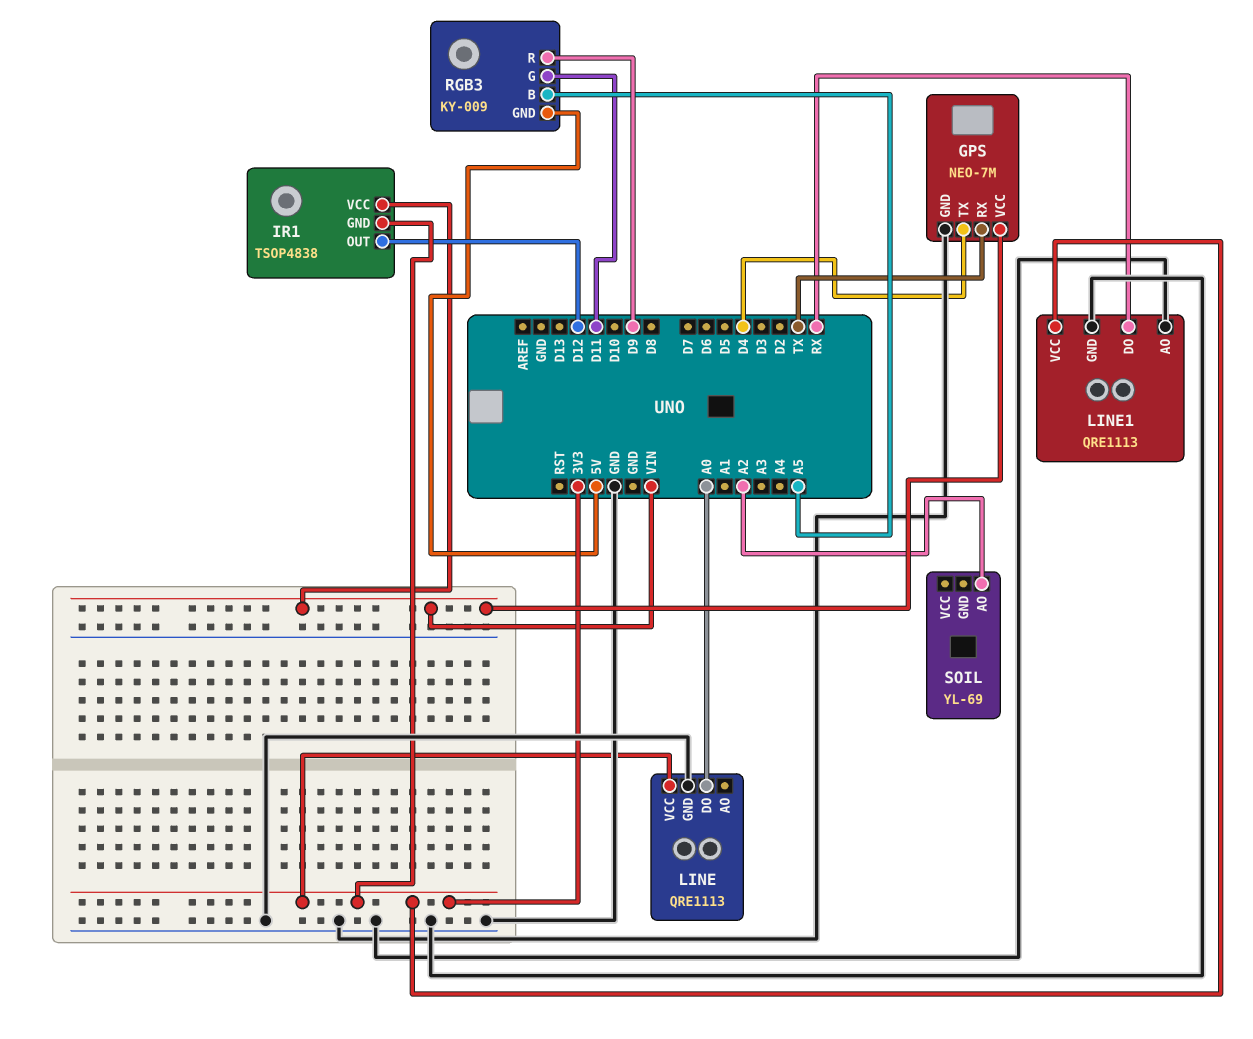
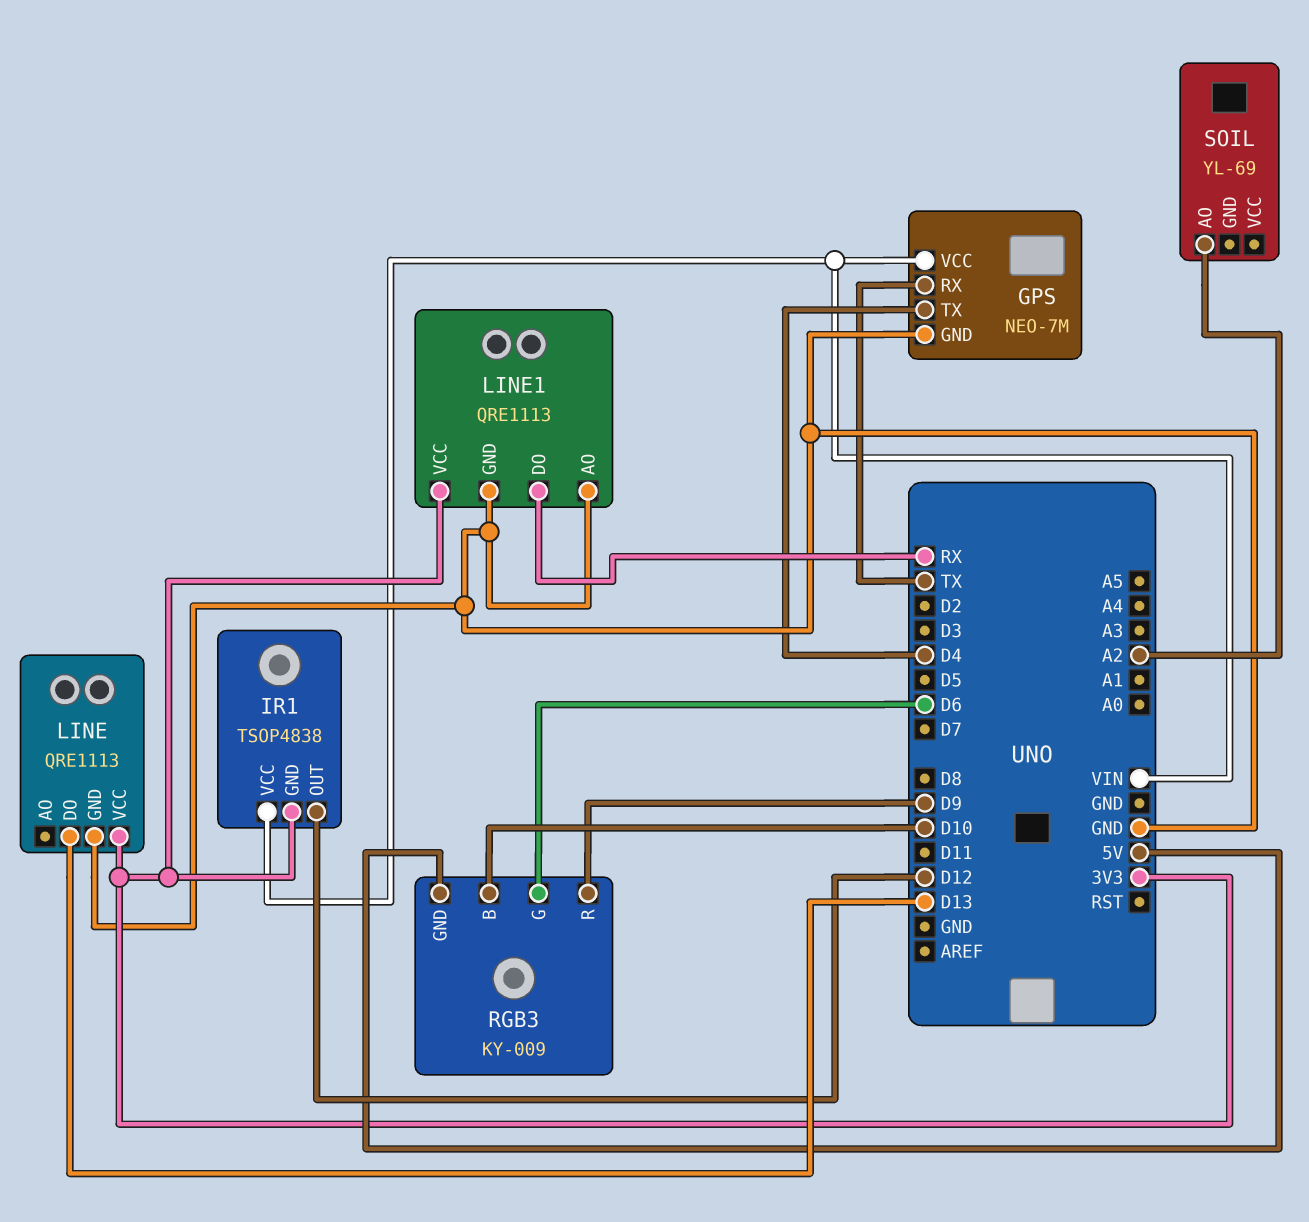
LINE pin DO: A0 -> D13
RGB3 pin B: A5 -> D10
RGB3 pin G: D11 -> D6

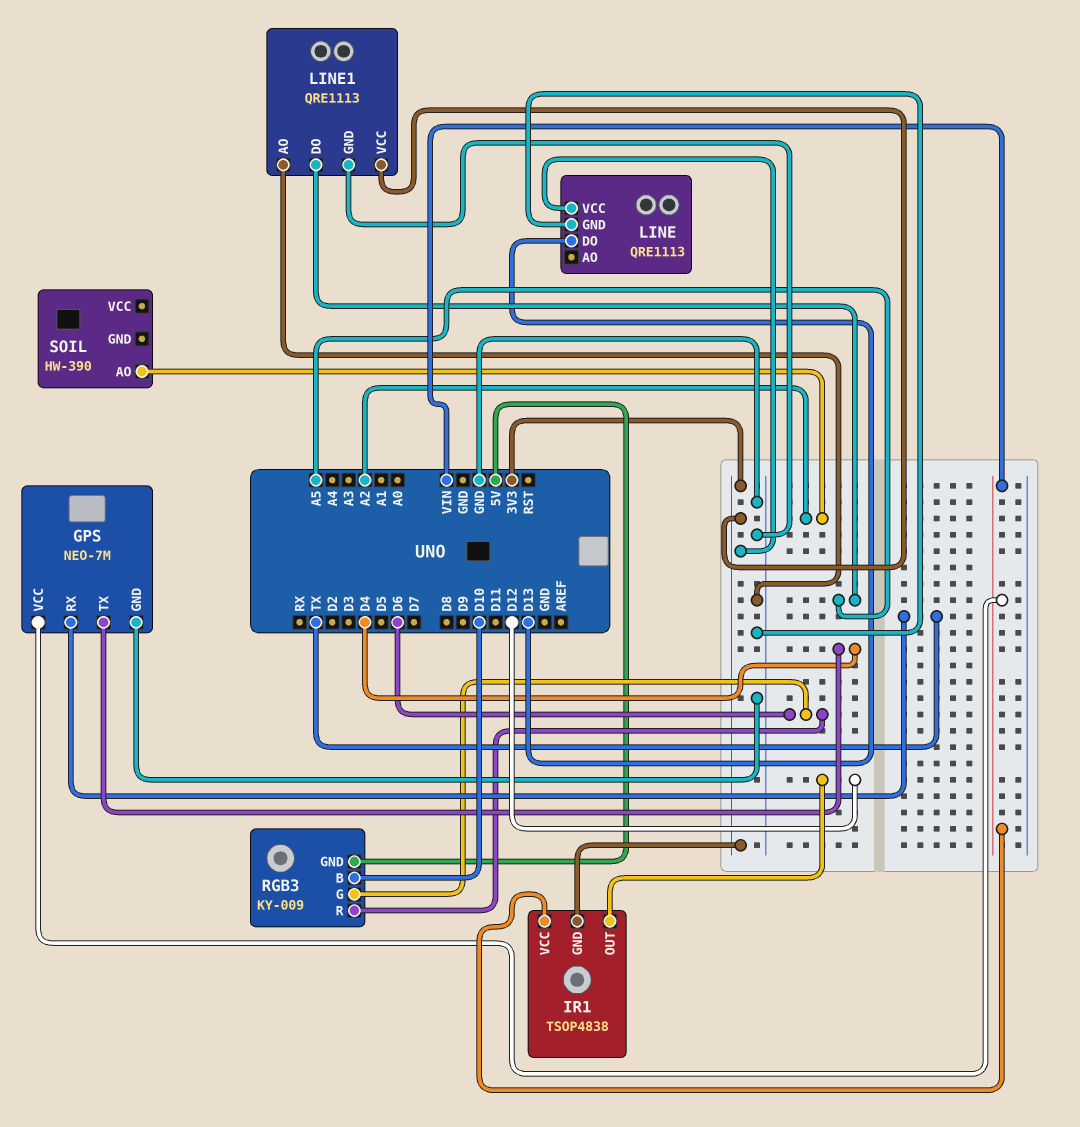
LINE1 pin DO: RX -> A5
RGB3 pin R: D9 -> D6
SOIL: YL-69 -> HW-390

